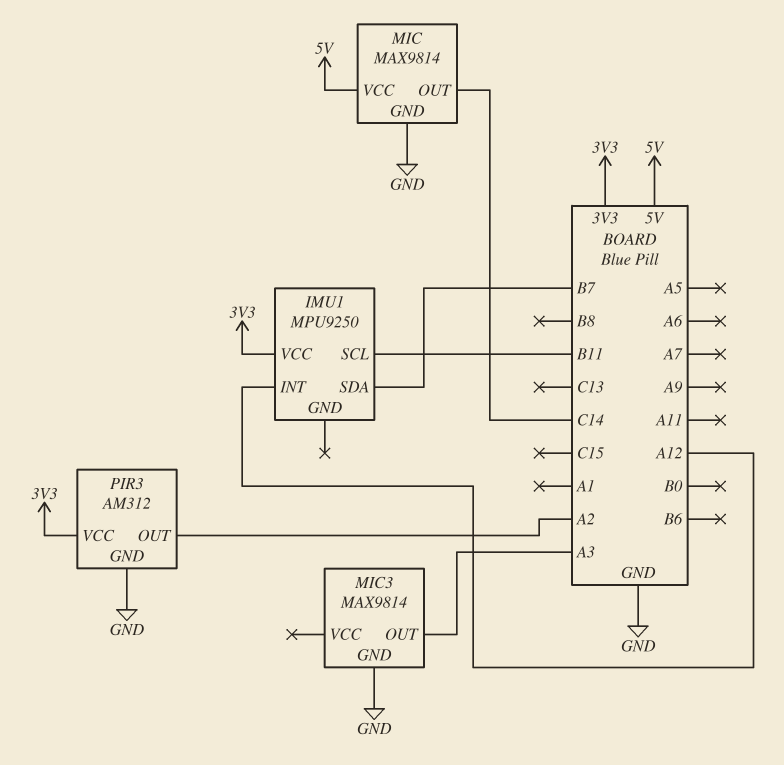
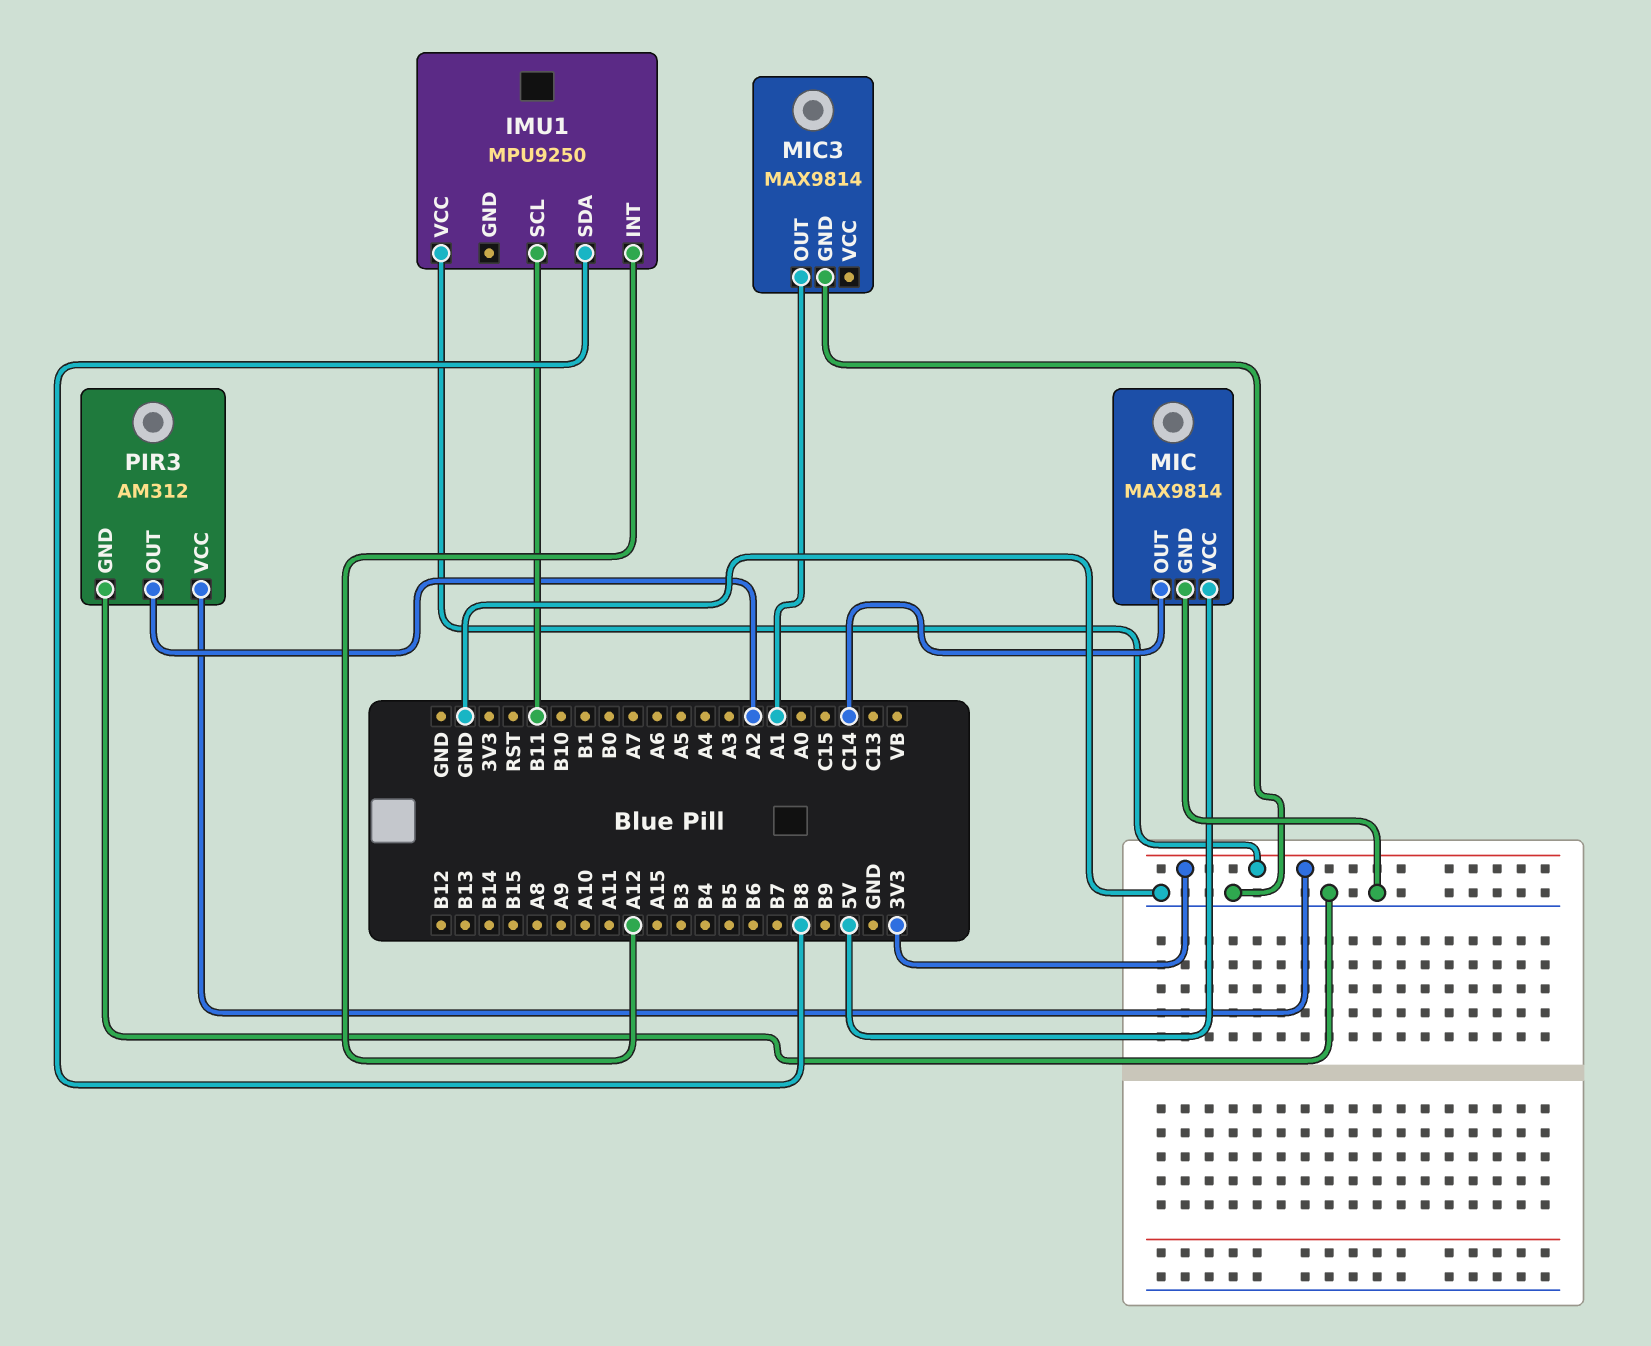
IMU1 pin SDA: B7 -> B8
MIC3 pin OUT: A3 -> A1

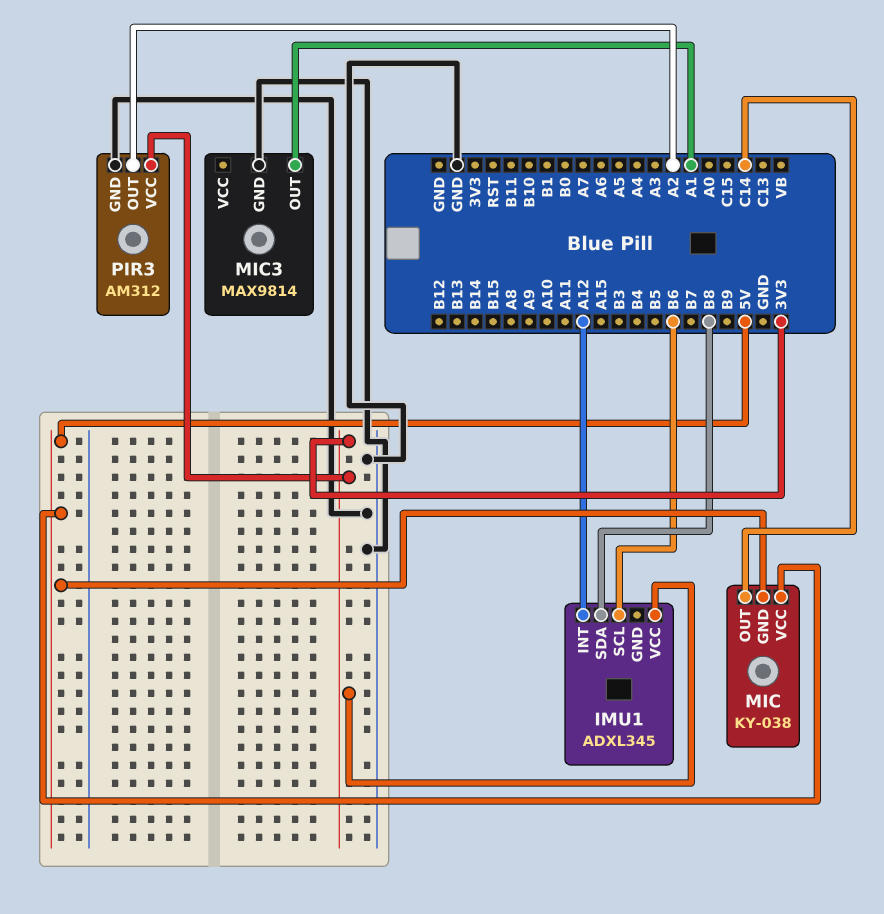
IMU1: MPU9250 -> ADXL345
IMU1 pin SCL: B11 -> B6
MIC: MAX9814 -> KY-038
MIC pin GND: GND -> 5V

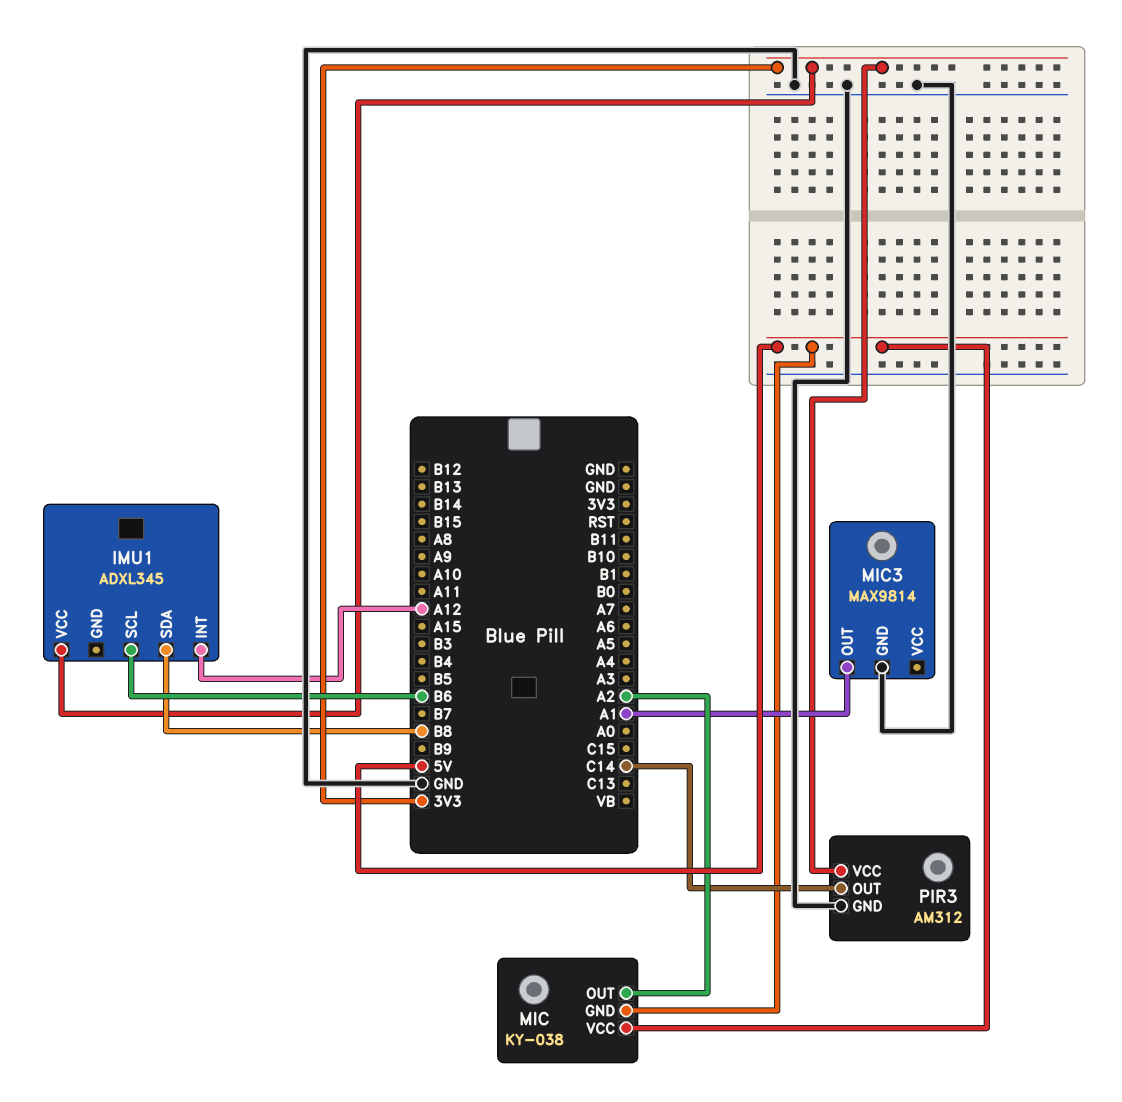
MIC pin OUT: C14 -> A2
PIR3 pin OUT: A2 -> C14

